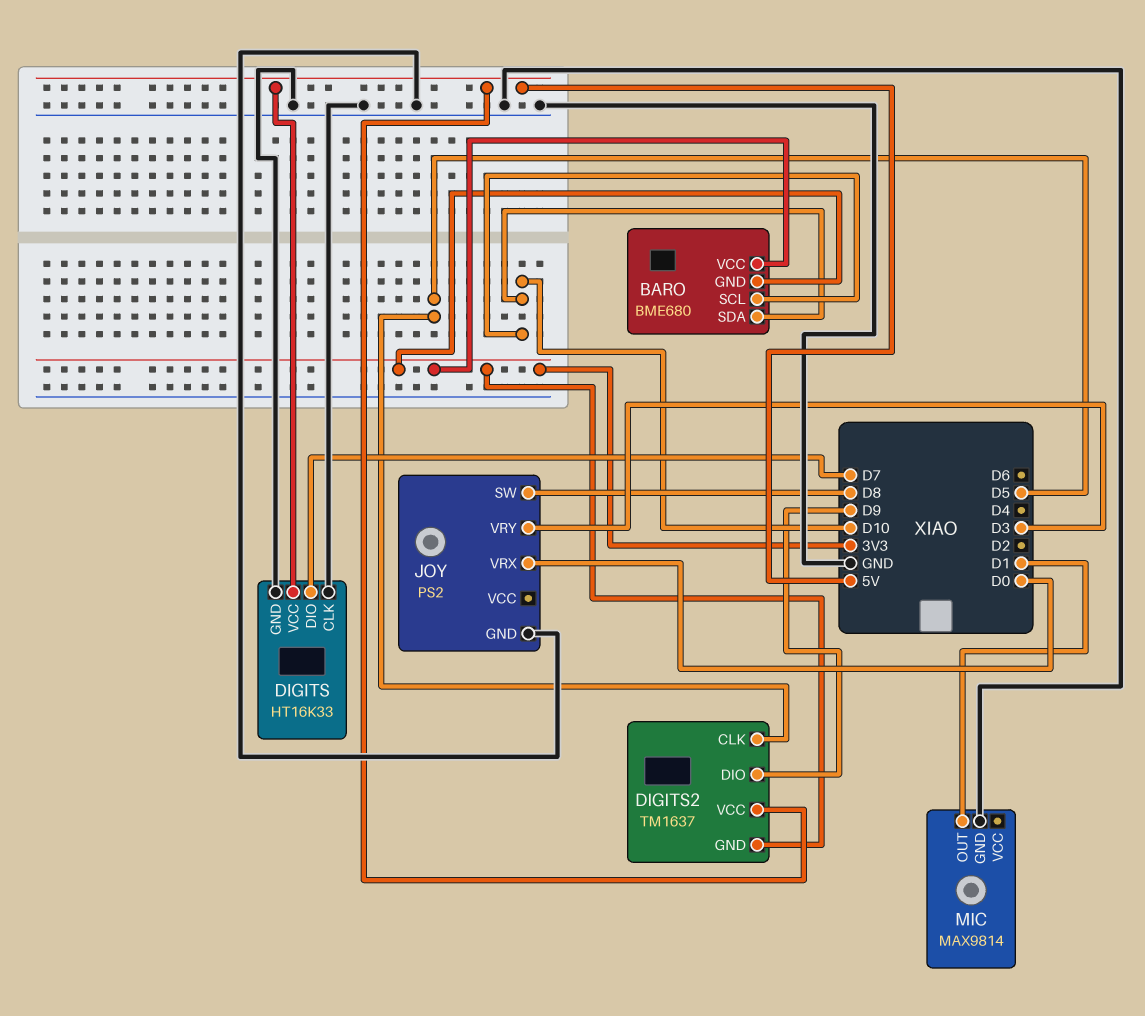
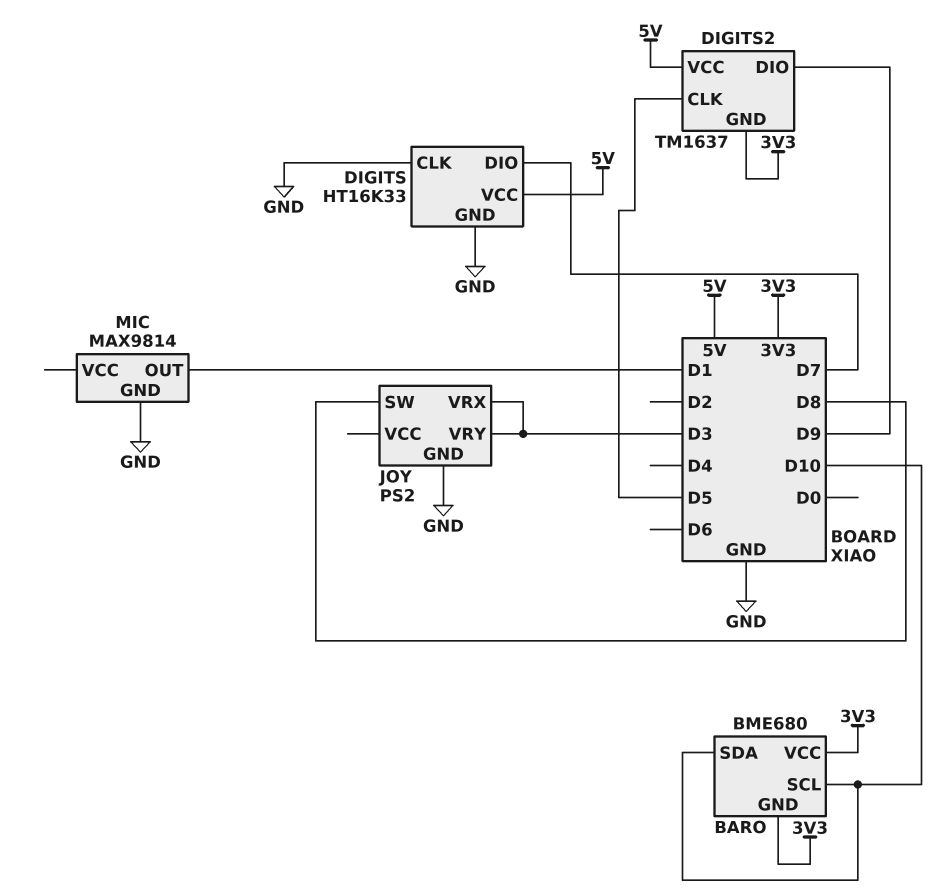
JOY pin VRX: D0 -> D3

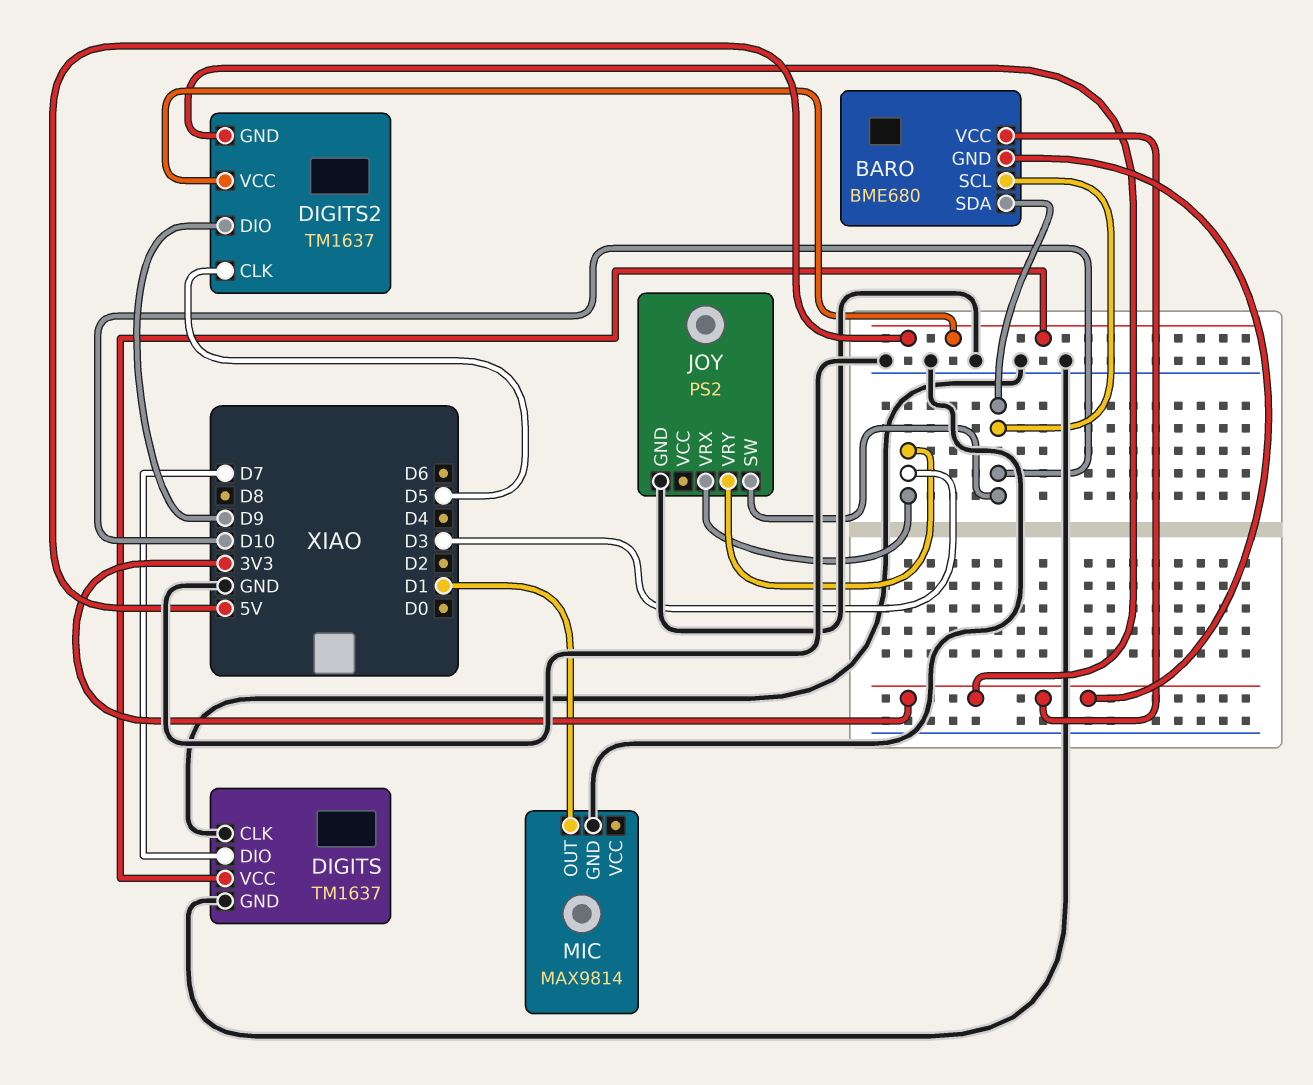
DIGITS: HT16K33 -> TM1637
JOY pin SW: D8 -> D10

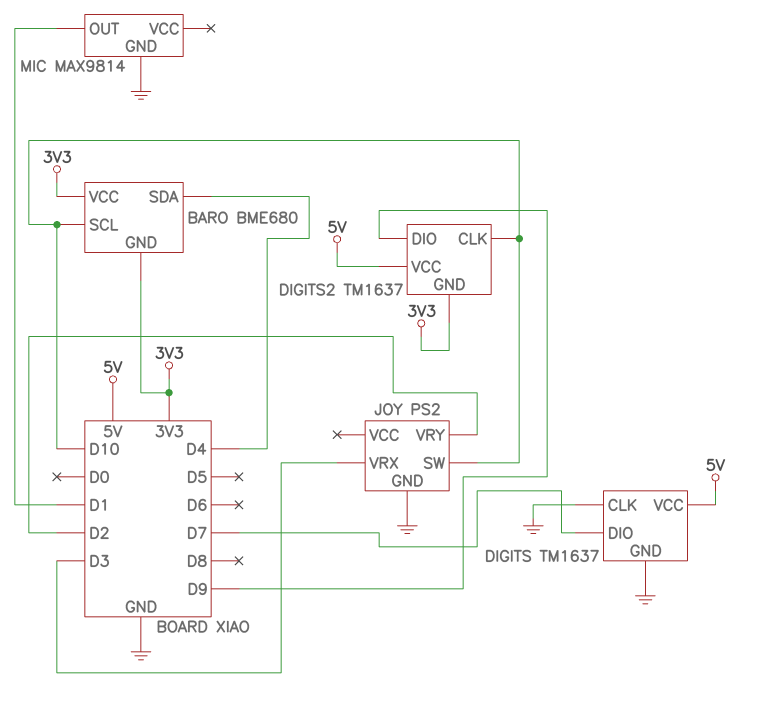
BARO pin SDA: D10 -> D4
DIGITS2 pin CLK: D5 -> D10
JOY pin VRY: D3 -> D2

